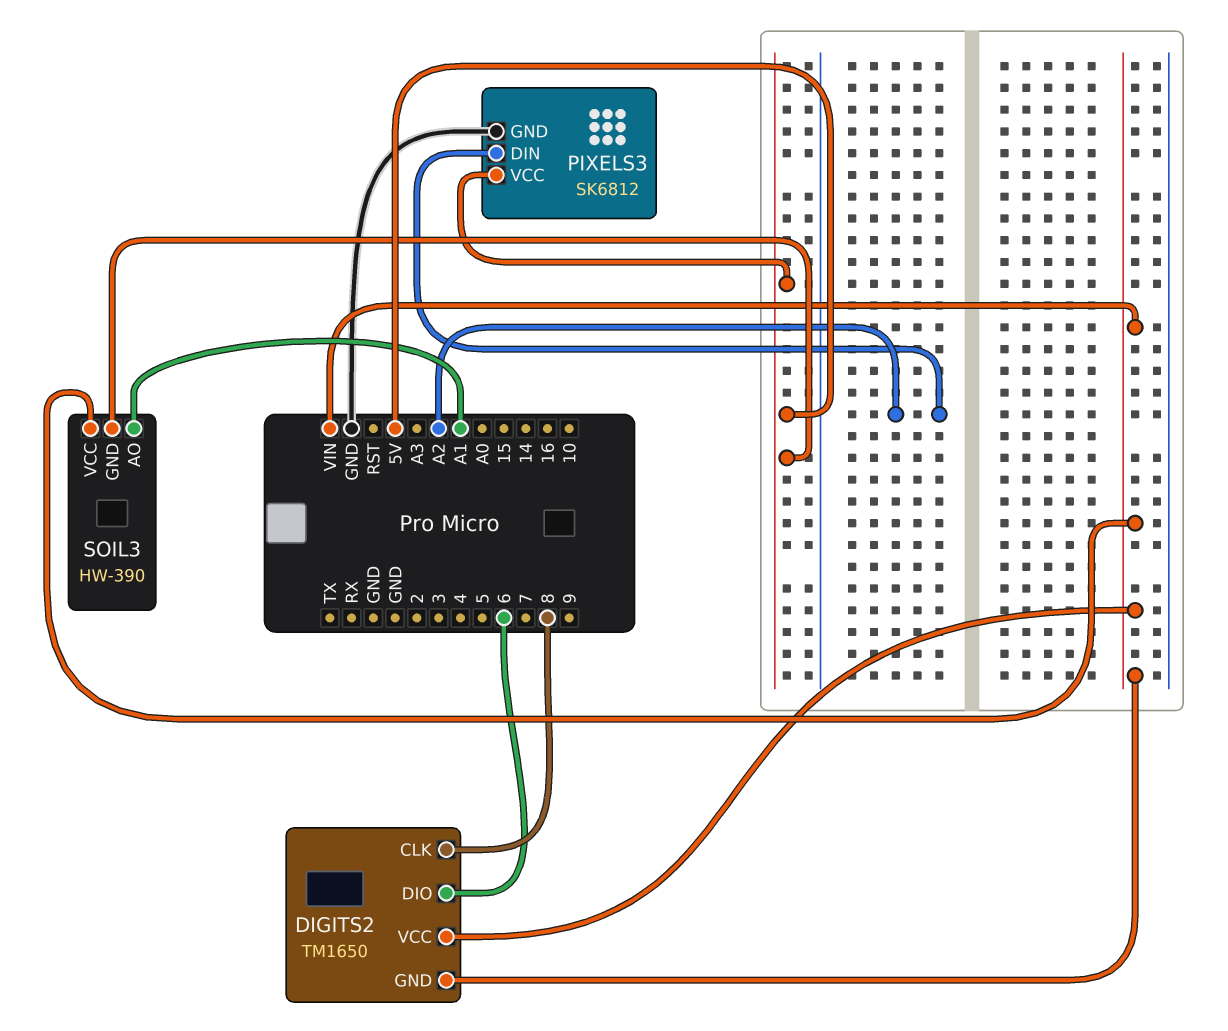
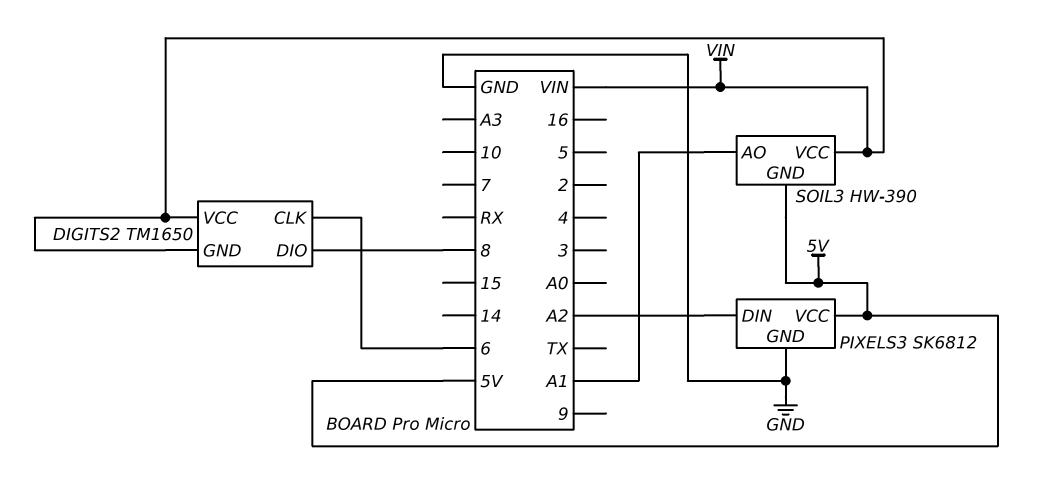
DIGITS2 pin CLK: 8 -> 6
DIGITS2 pin DIO: 6 -> 8

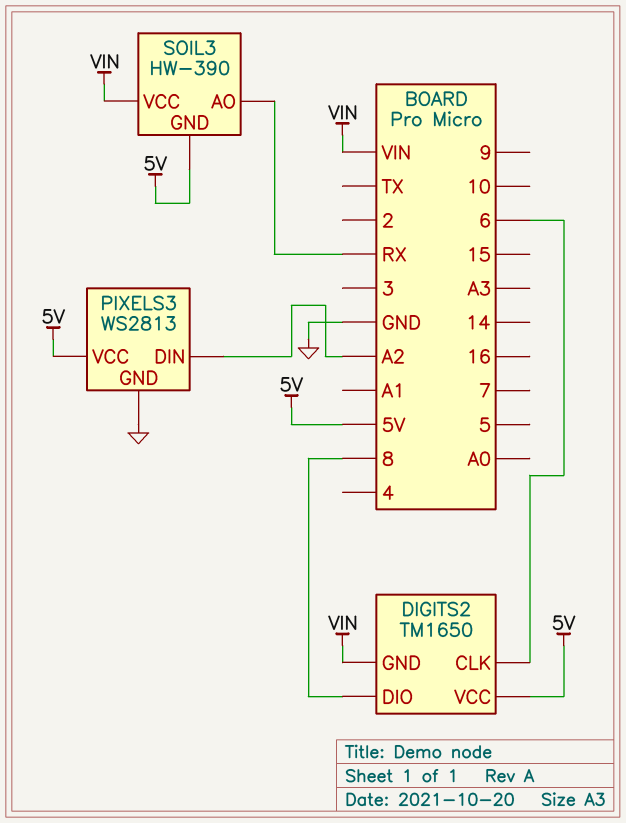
DIGITS2 pin VCC: VIN -> 5V
PIXELS3: SK6812 -> WS2813
SOIL3 pin AO: A1 -> RX

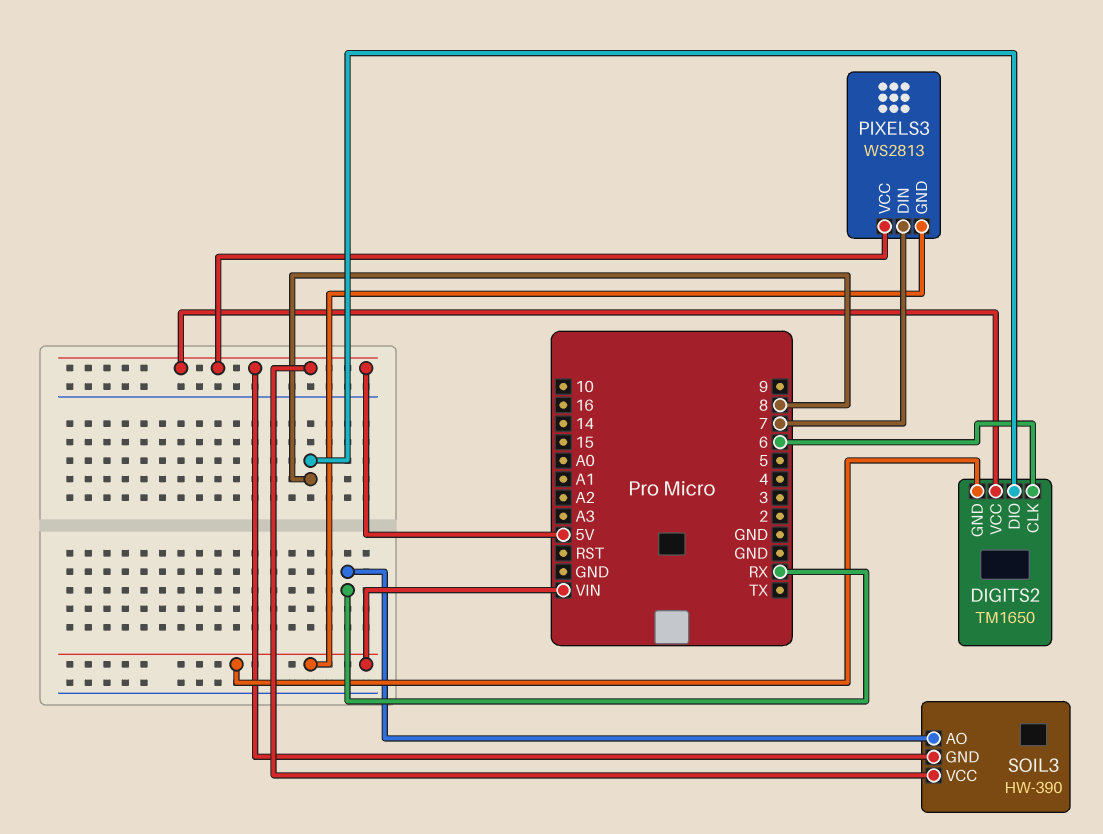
PIXELS3 pin DIN: A2 -> 7
PIXELS3 pin GND: GND -> VIN
SOIL3 pin VCC: VIN -> 5V

